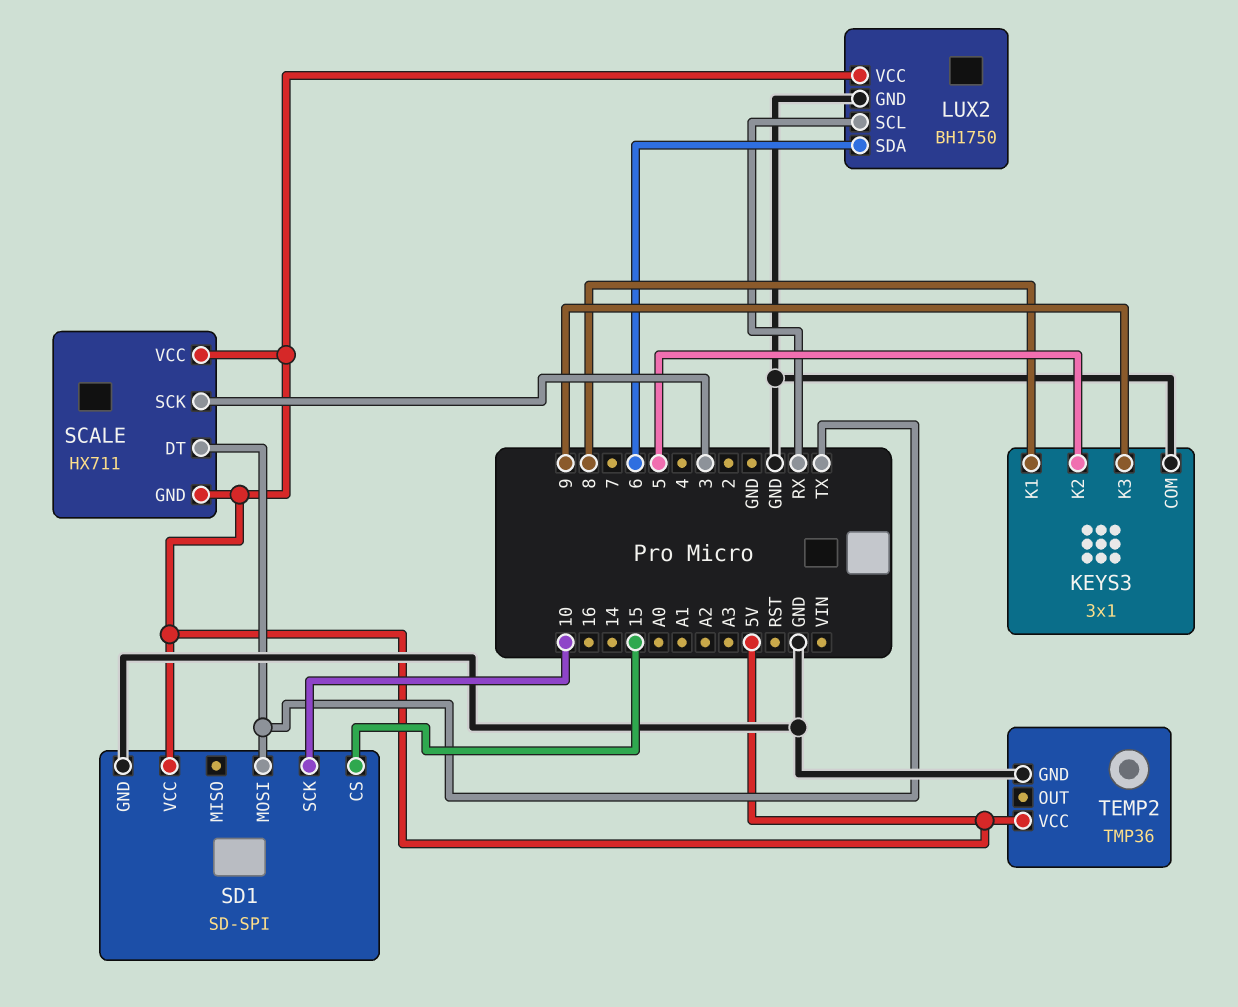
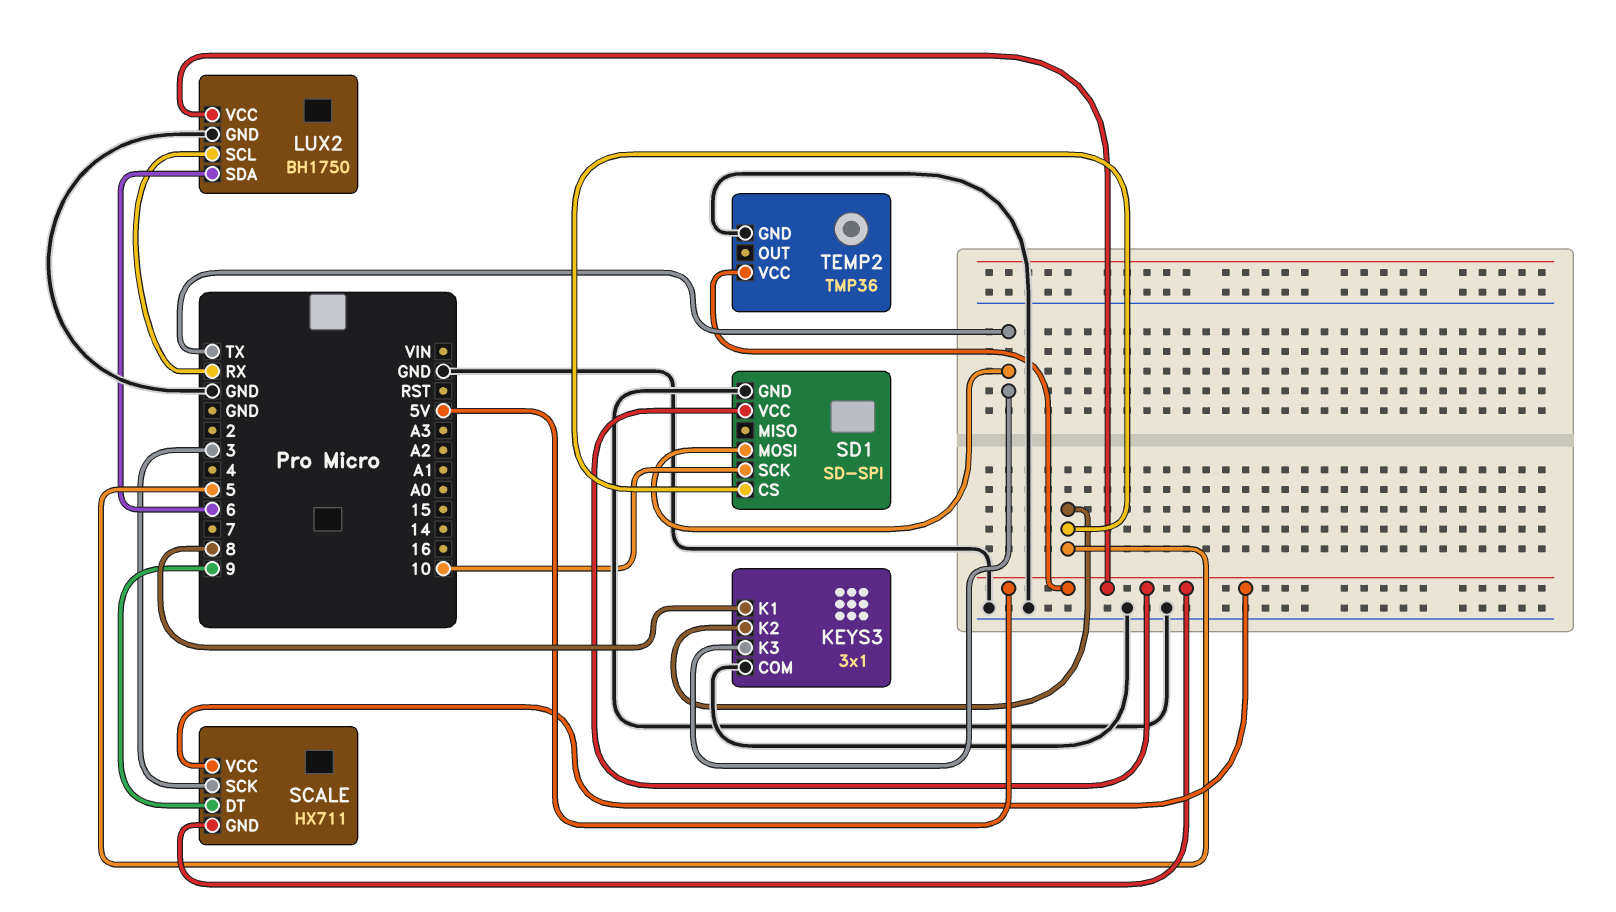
KEYS3 pin K3: 9 -> TX
SCALE pin DT: TX -> 9
SD1 pin CS: 15 -> 5

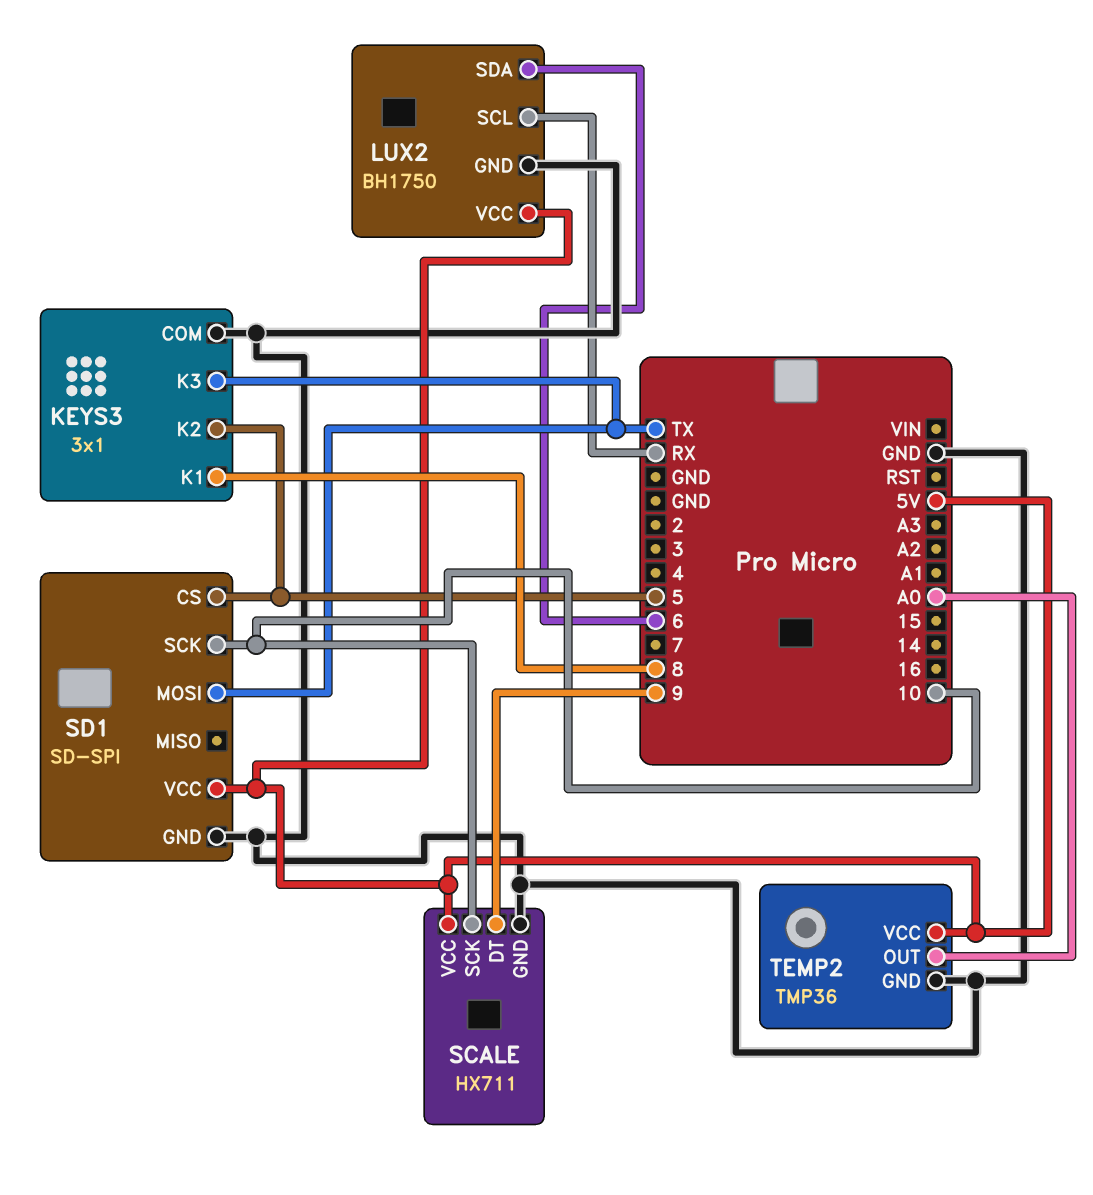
SCALE pin GND: 5V -> GND
SCALE pin SCK: 3 -> 10
TEMP2 pin OUT: none -> A0

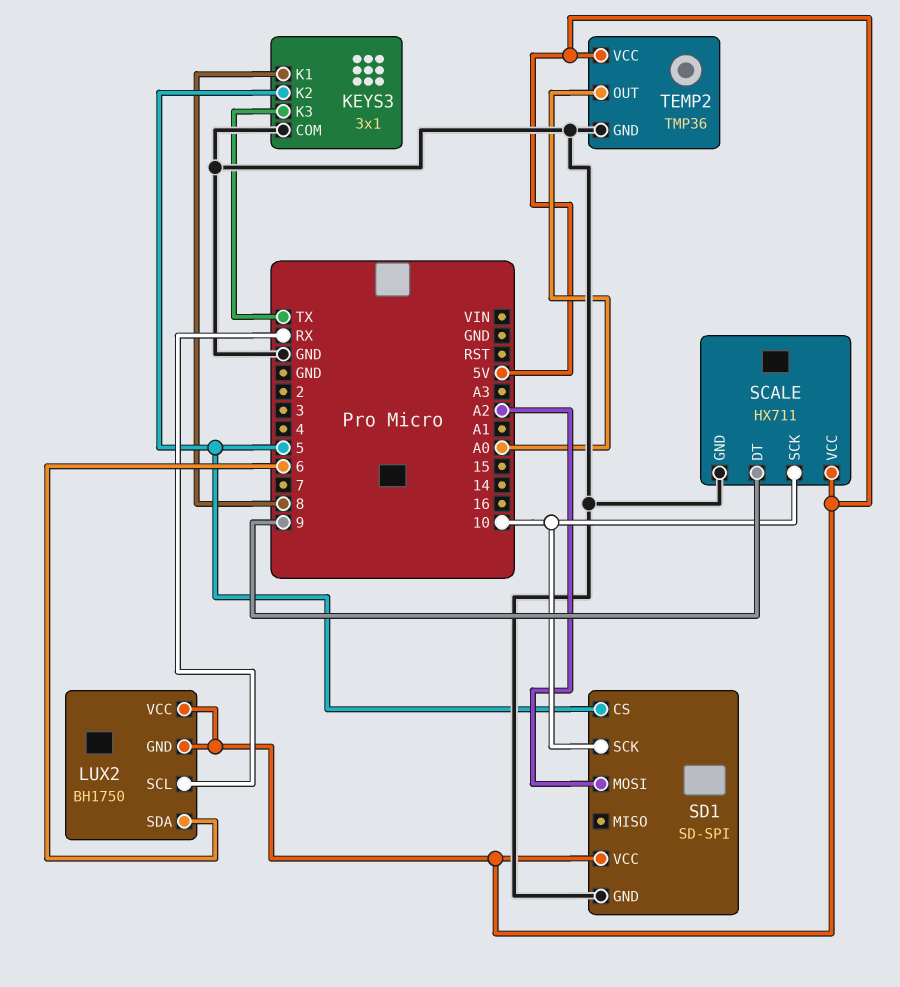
LUX2 pin GND: GND -> 5V
SD1 pin MOSI: TX -> A2

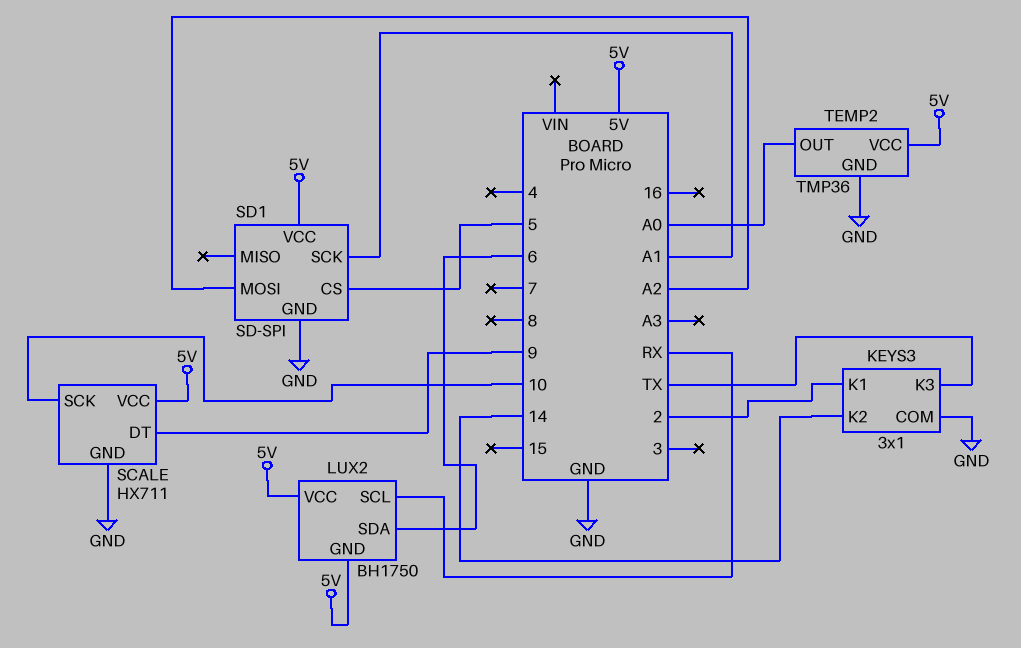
KEYS3 pin K1: 8 -> 2
KEYS3 pin K2: 5 -> 14
SD1 pin SCK: 10 -> A1

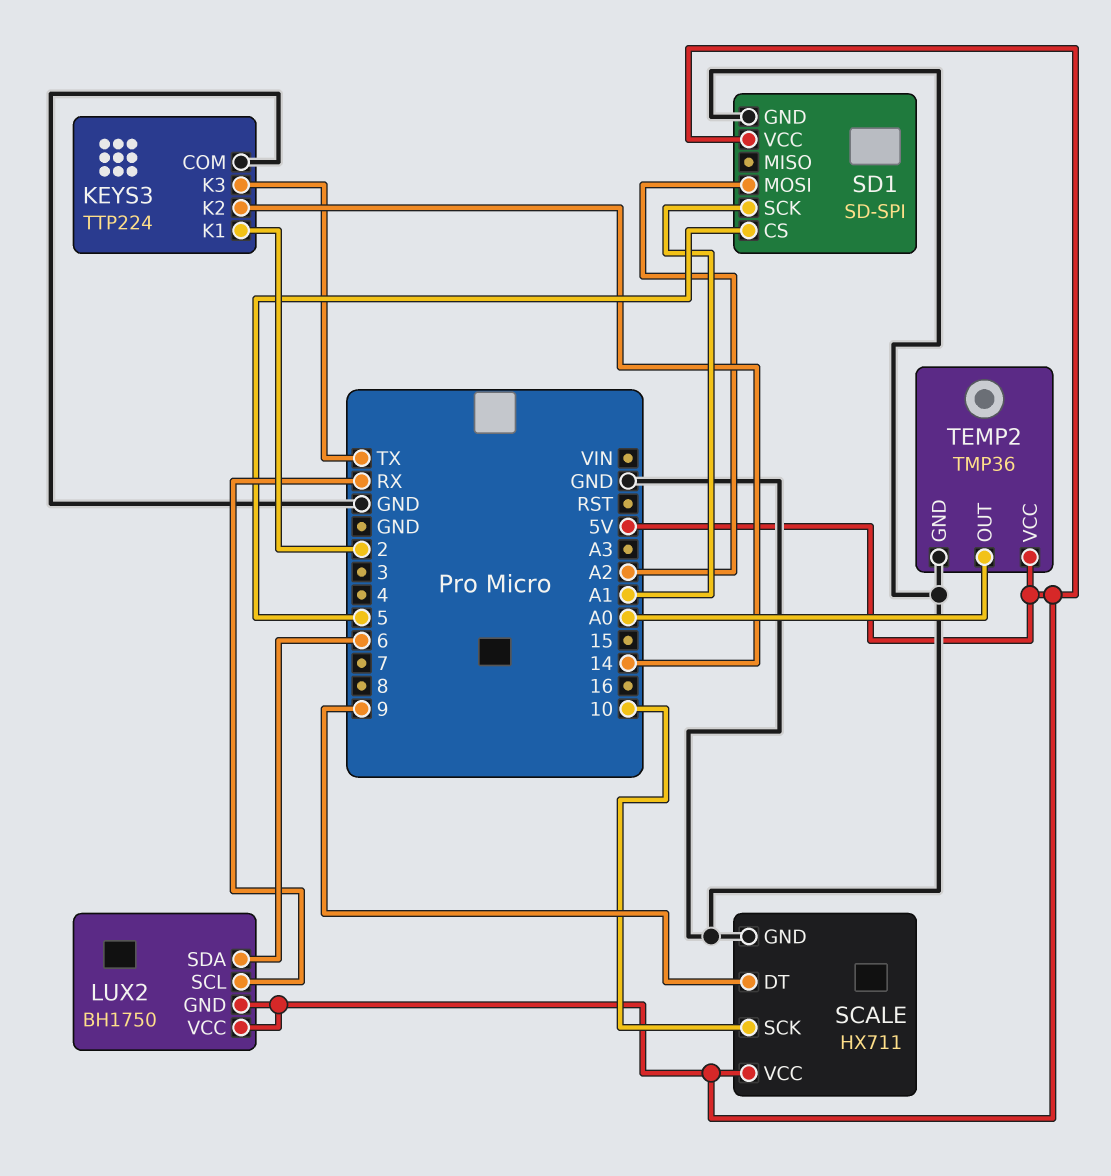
KEYS3: 3x1 -> TTP224

